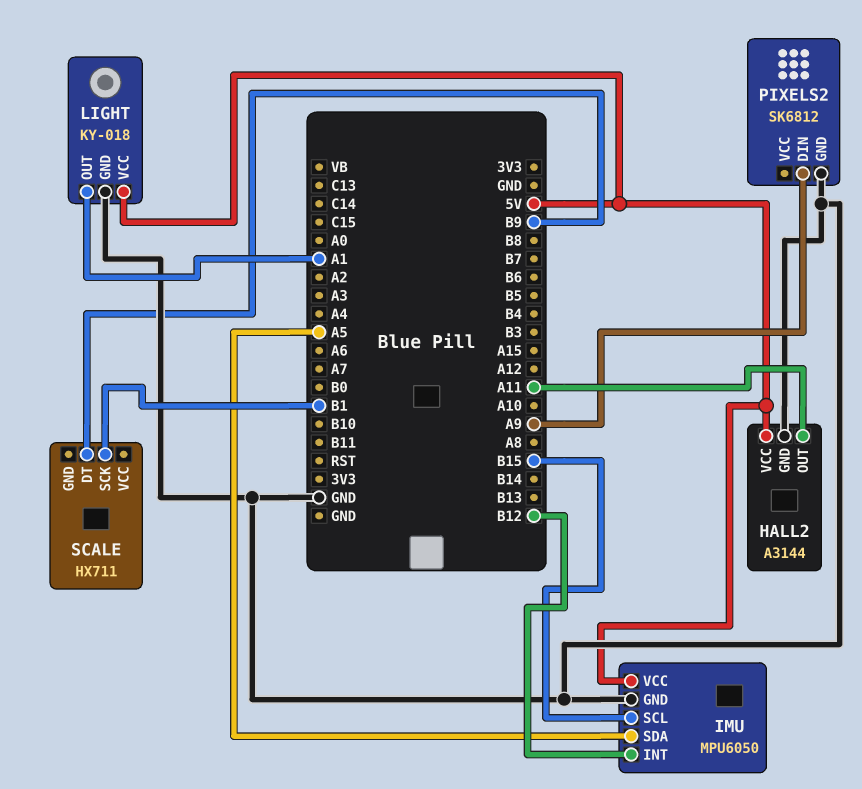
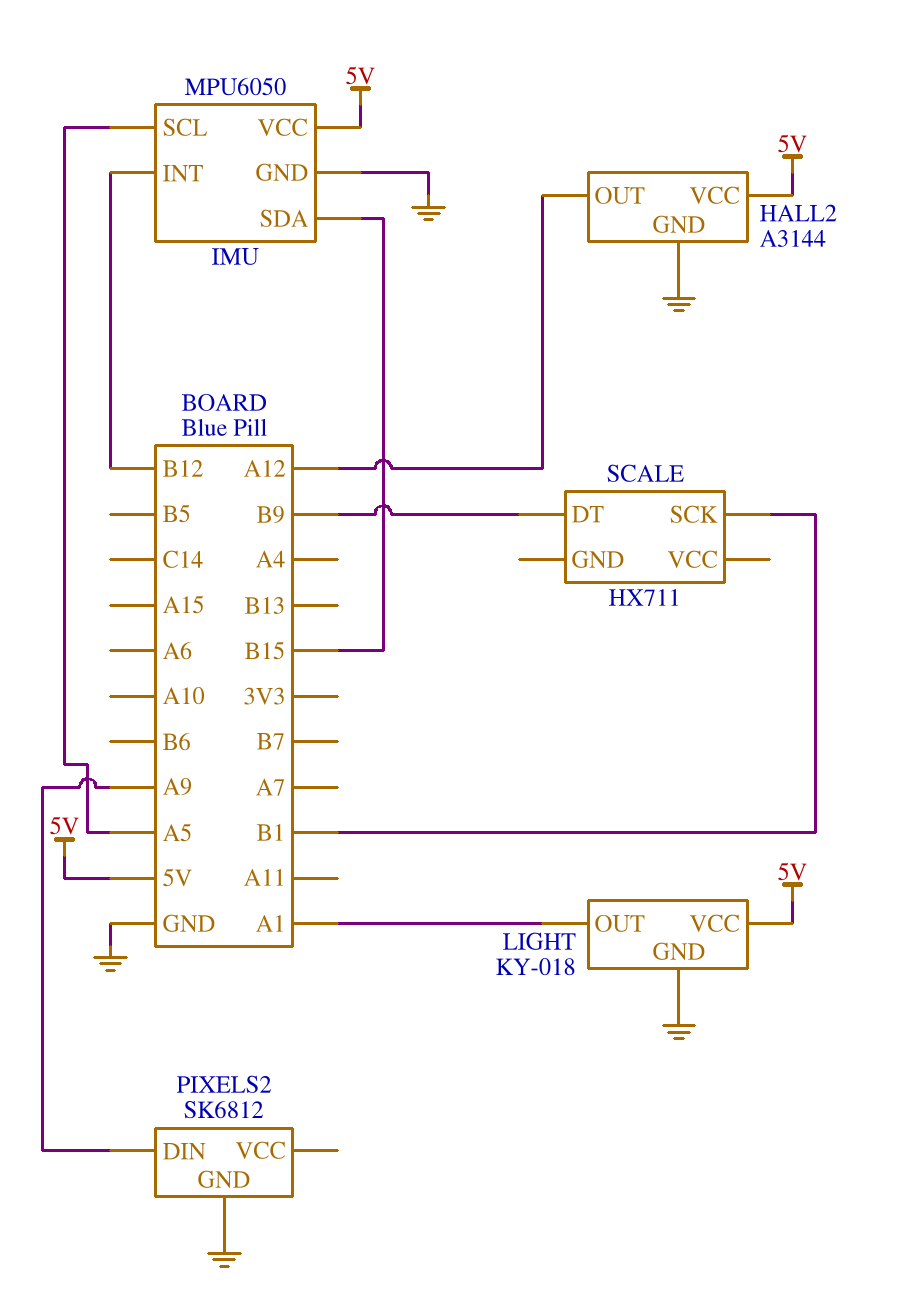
HALL2 pin OUT: A11 -> A12
IMU pin SCL: B15 -> A5
IMU pin SDA: A5 -> B15

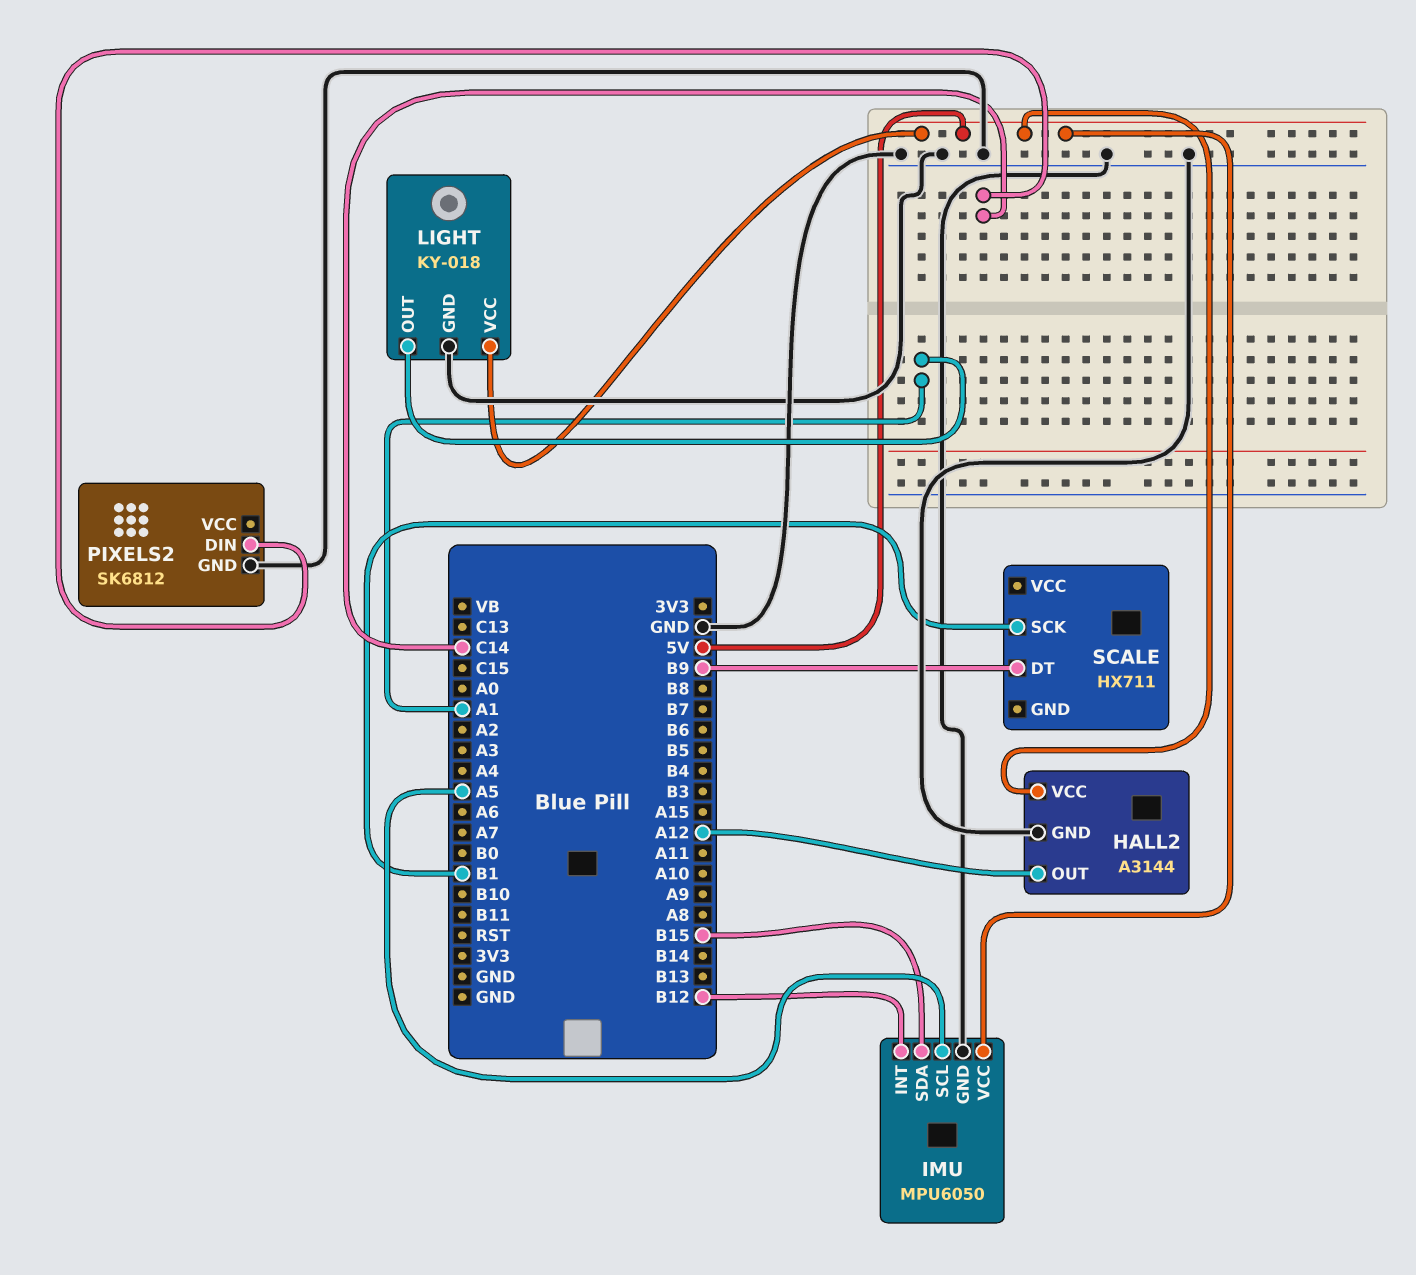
PIXELS2 pin DIN: A9 -> C14

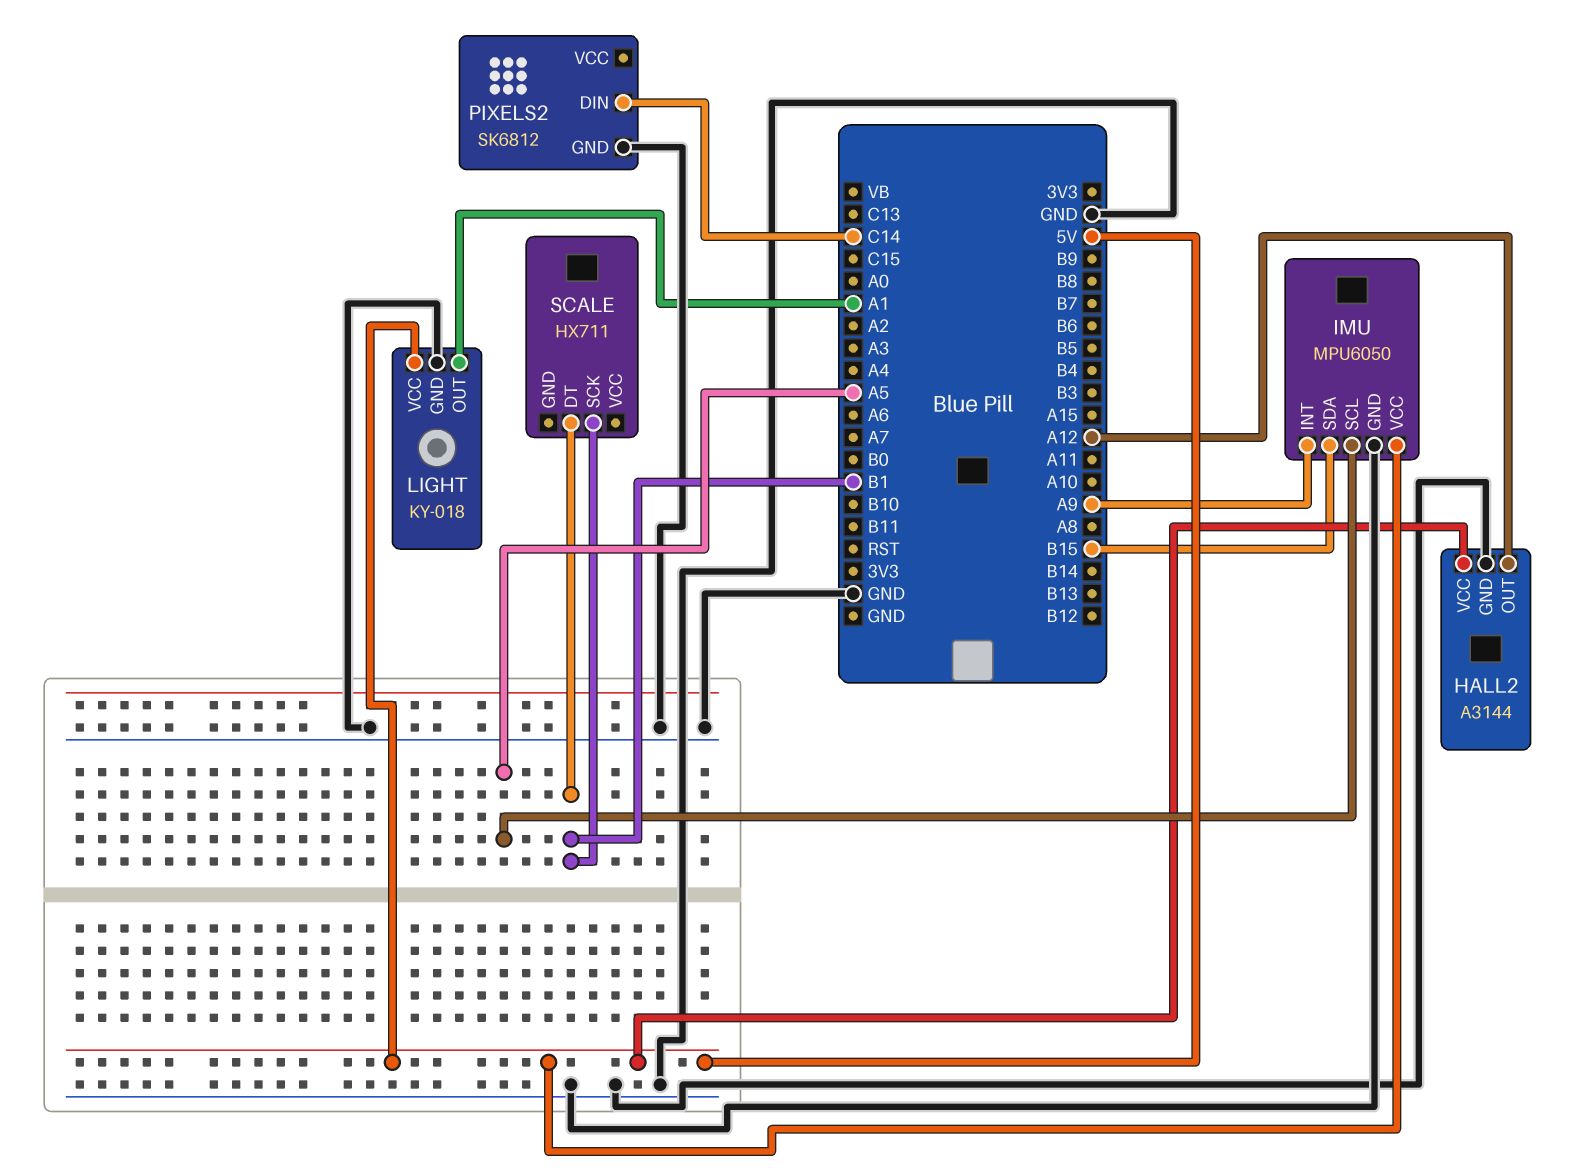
IMU pin INT: B12 -> A9
SCALE pin DT: B9 -> B1

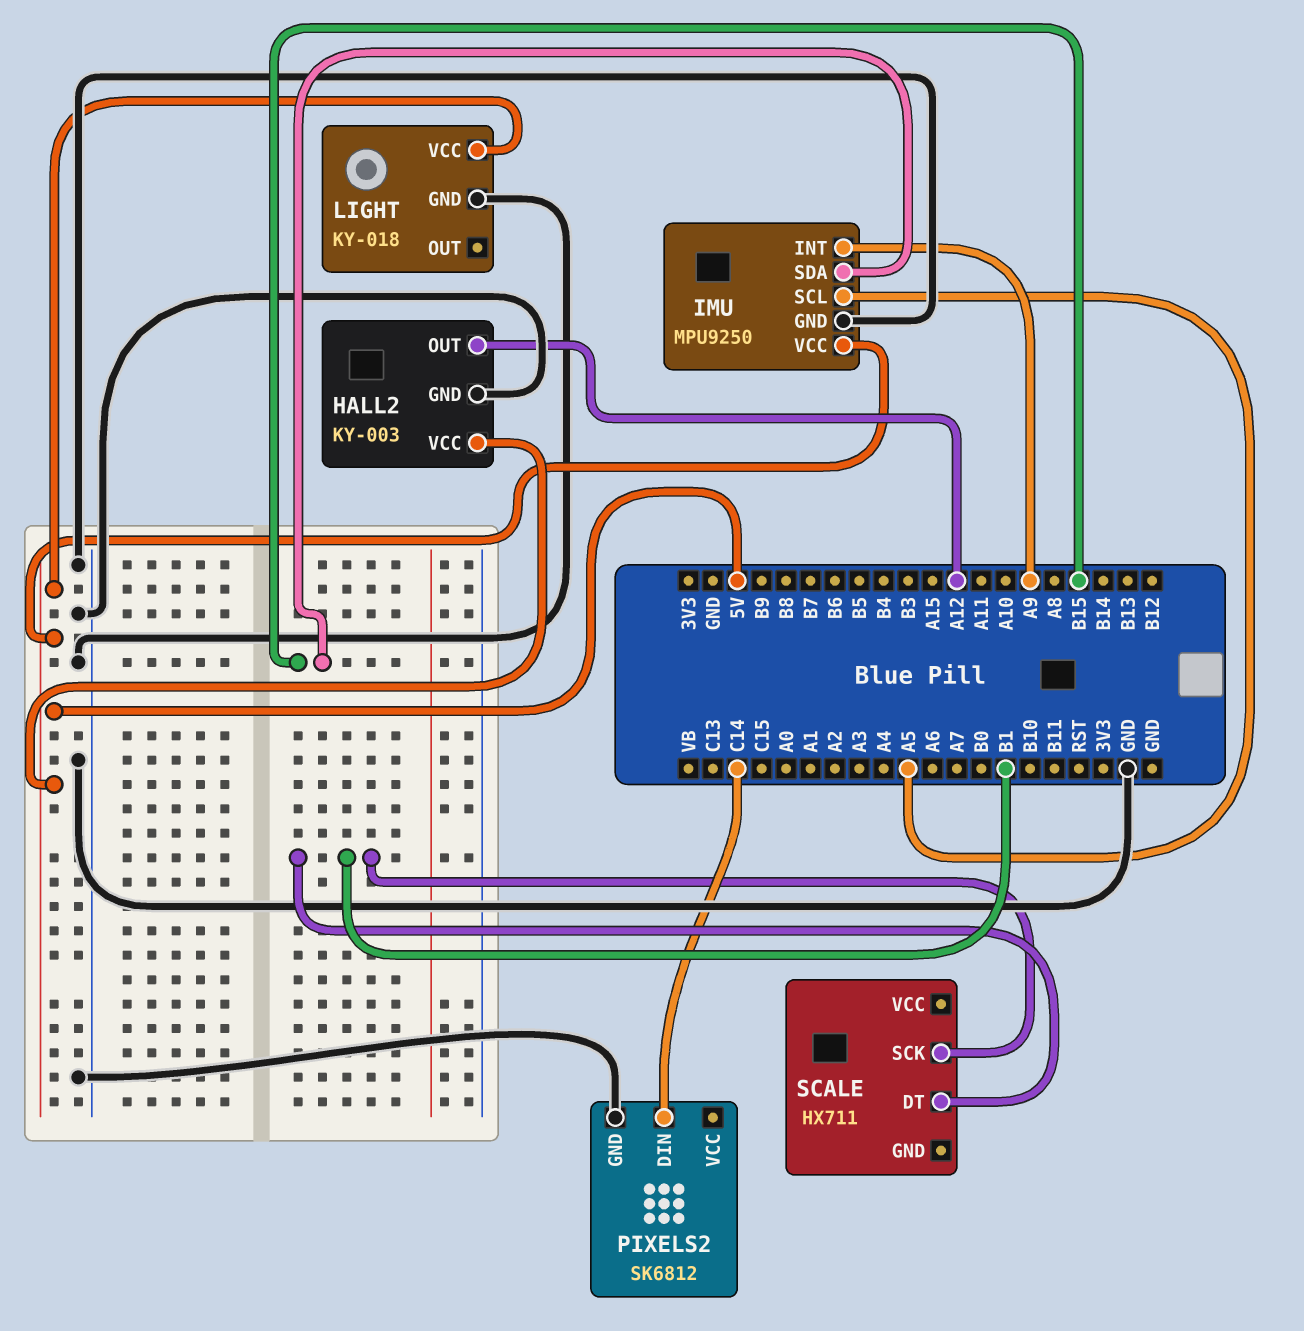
HALL2: A3144 -> KY-003
IMU: MPU6050 -> MPU9250
LIGHT pin OUT: A1 -> none

